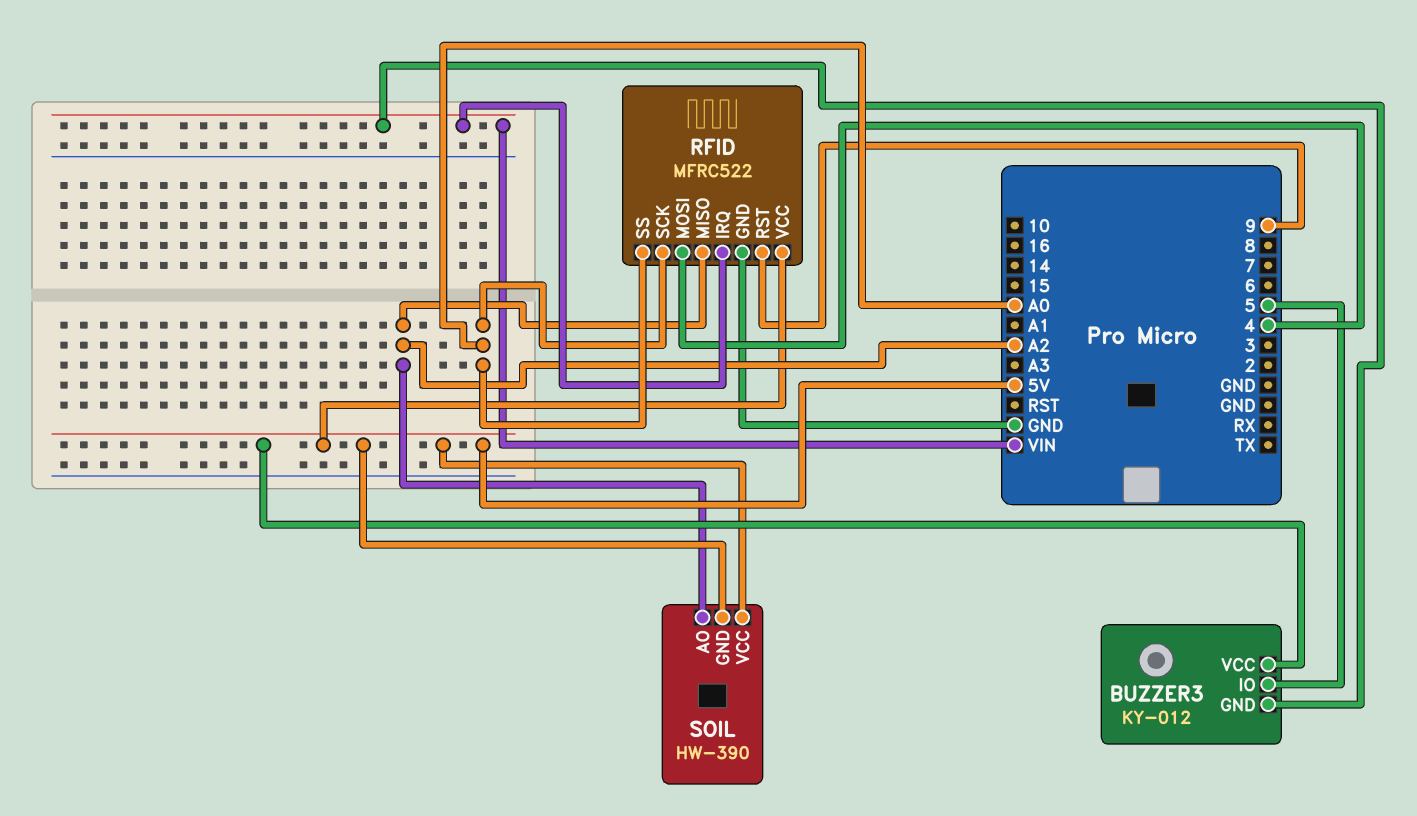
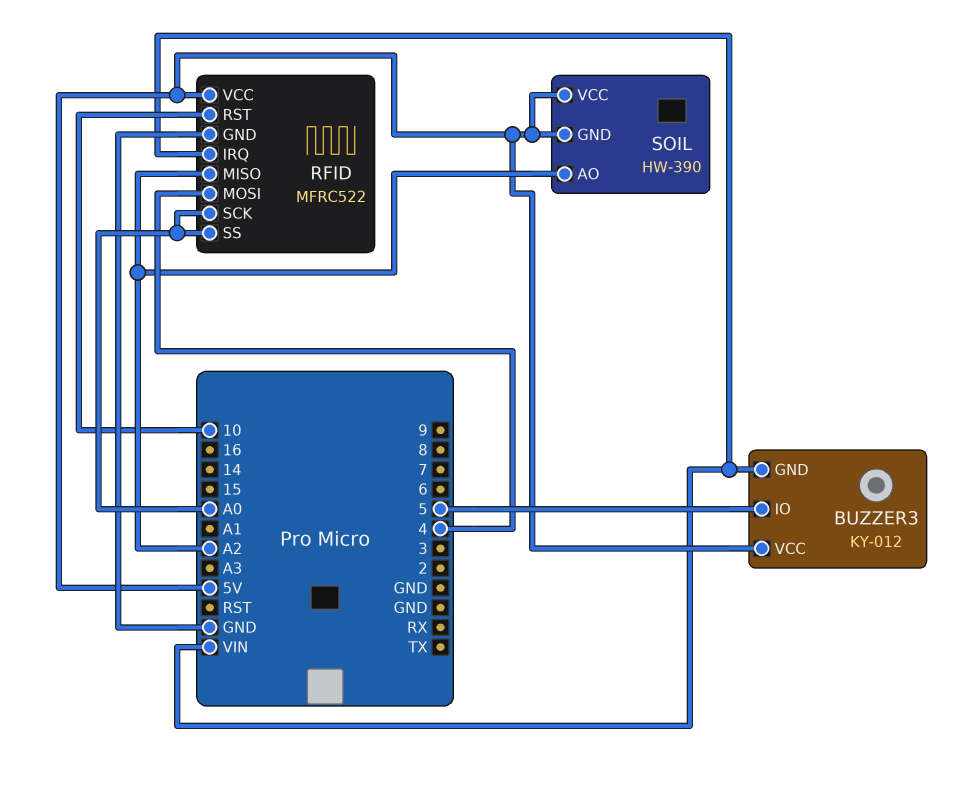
RFID pin RST: 9 -> 10

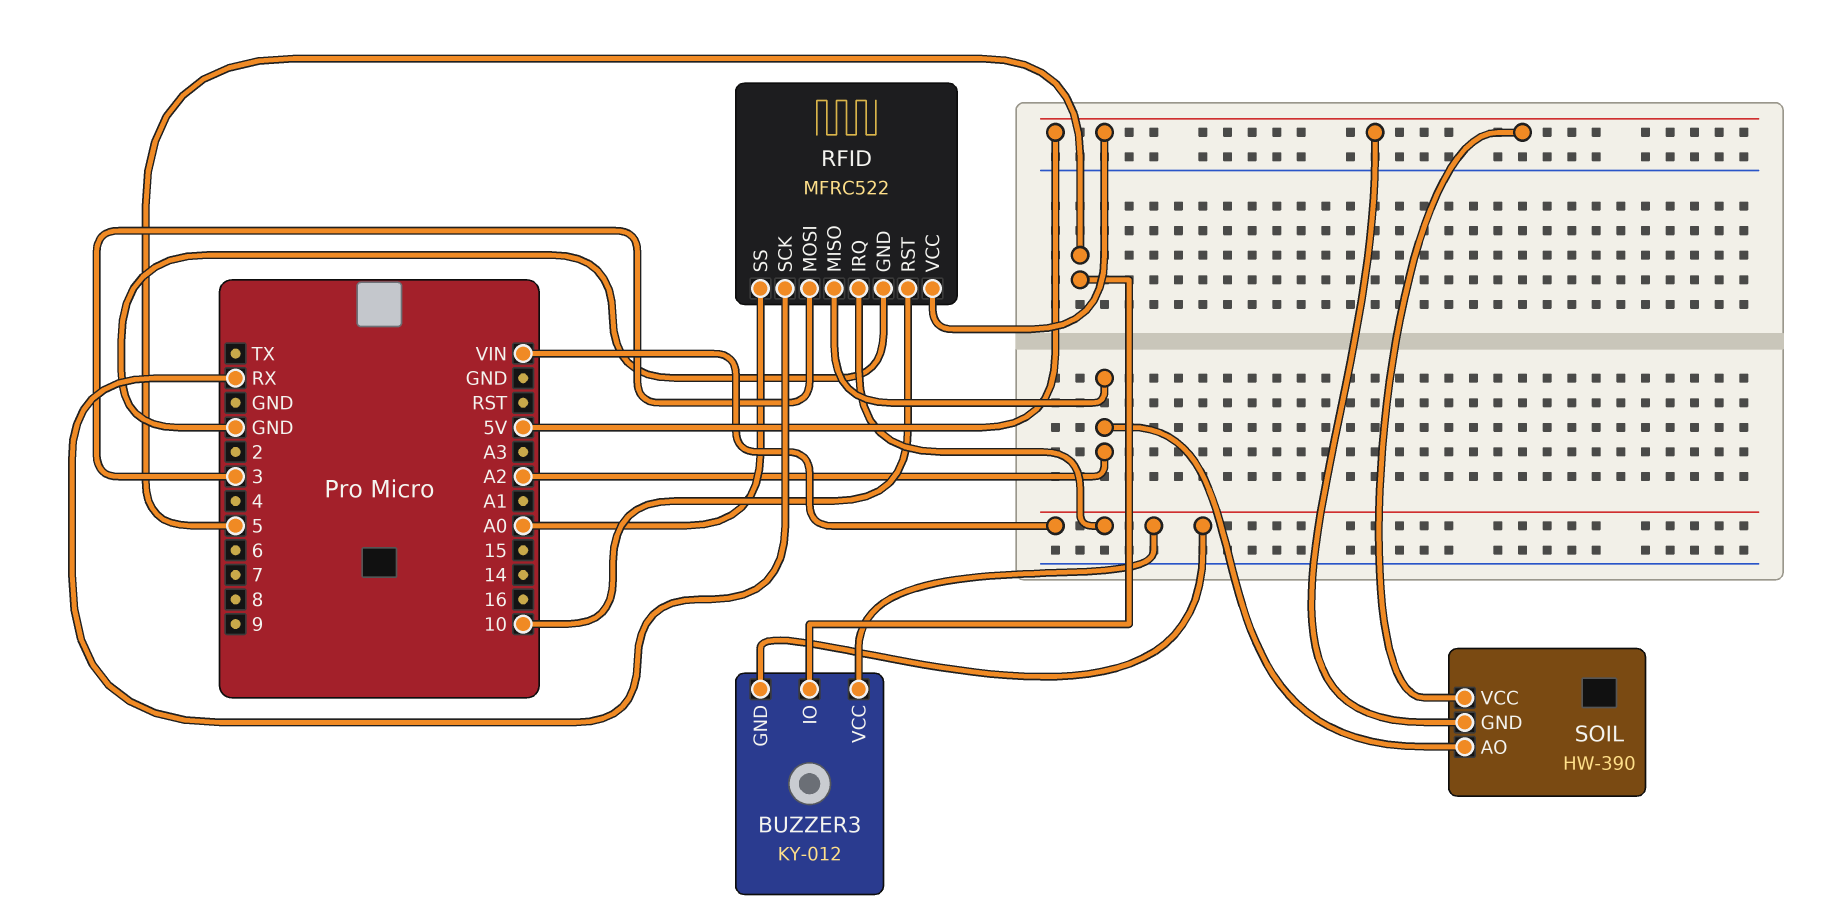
BUZZER3 pin VCC: 5V -> VIN
RFID pin MOSI: 4 -> 3
RFID pin SCK: A0 -> RX

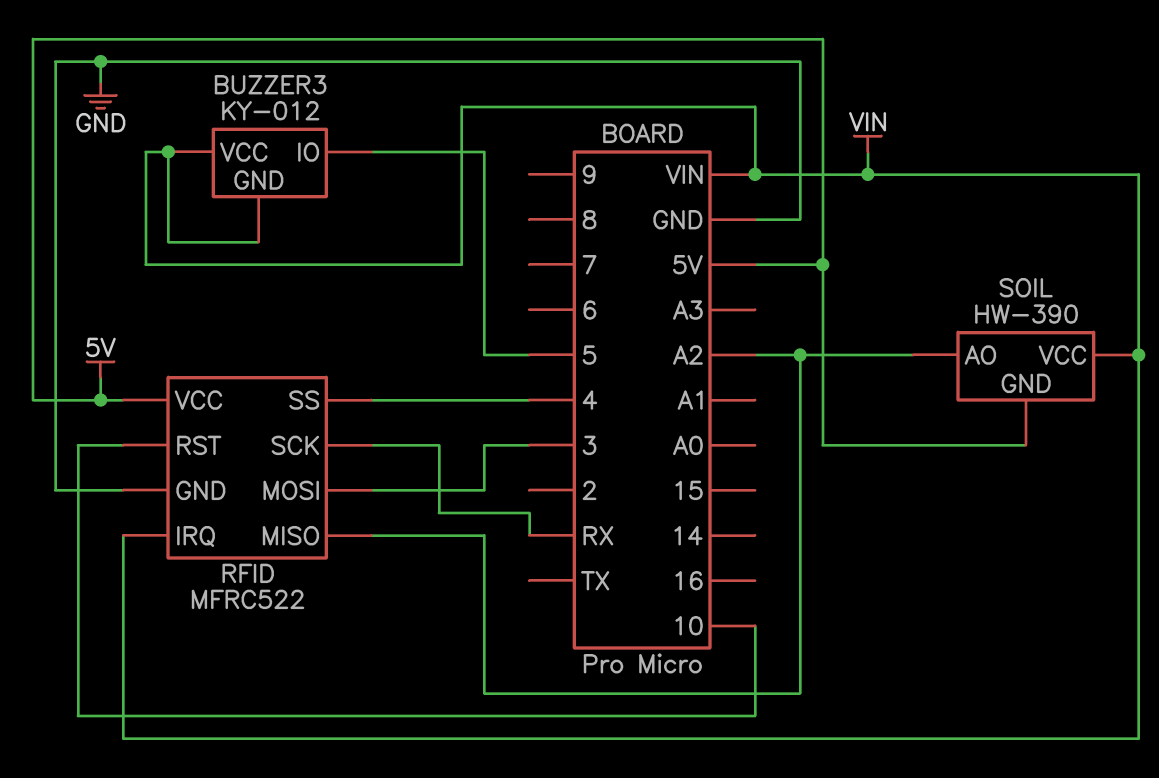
RFID pin SS: A0 -> 4
SOIL pin VCC: 5V -> VIN

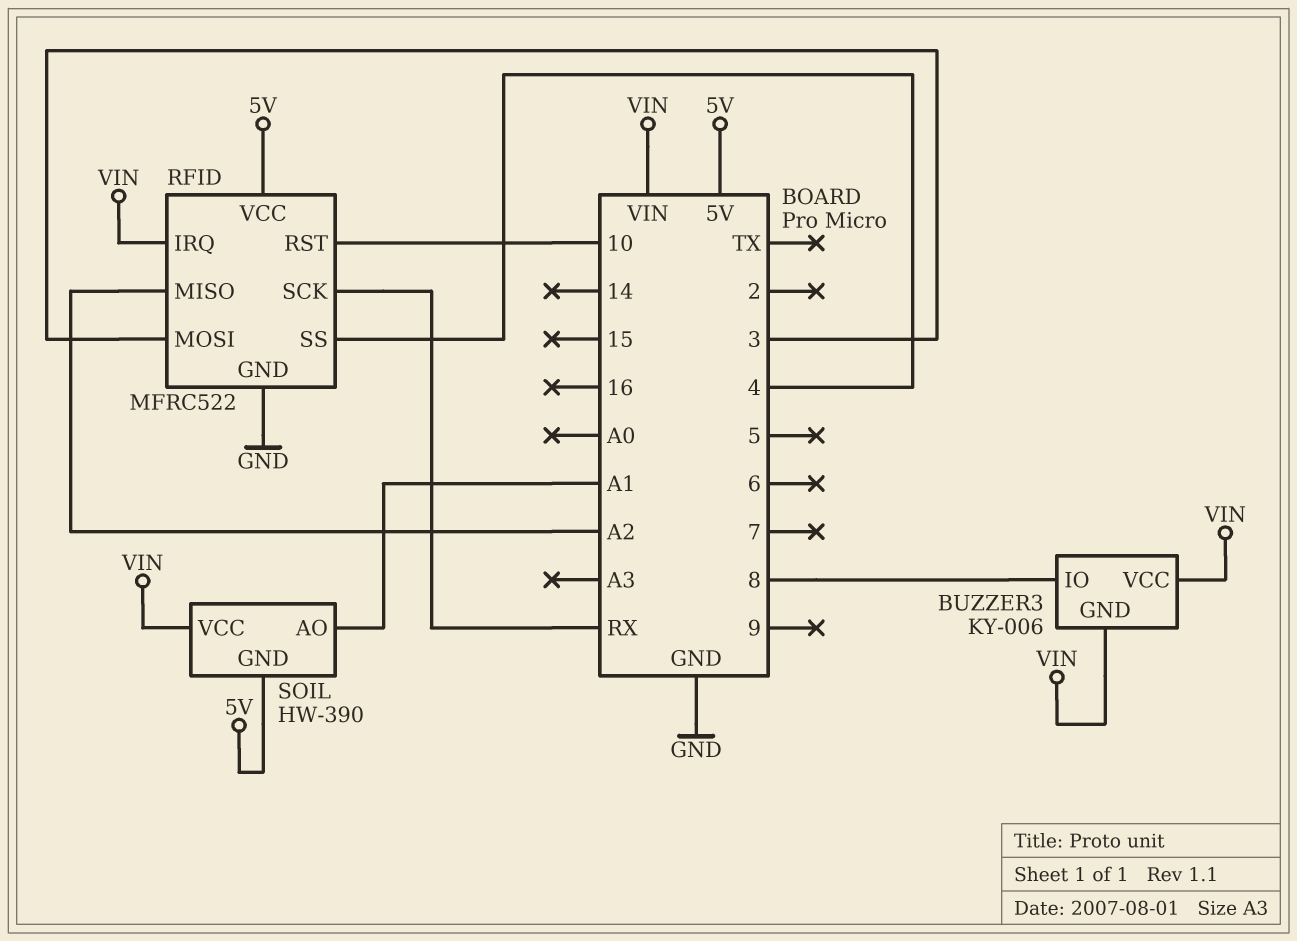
BUZZER3: KY-012 -> KY-006
BUZZER3 pin IO: 5 -> 8
SOIL pin AO: A2 -> A1

